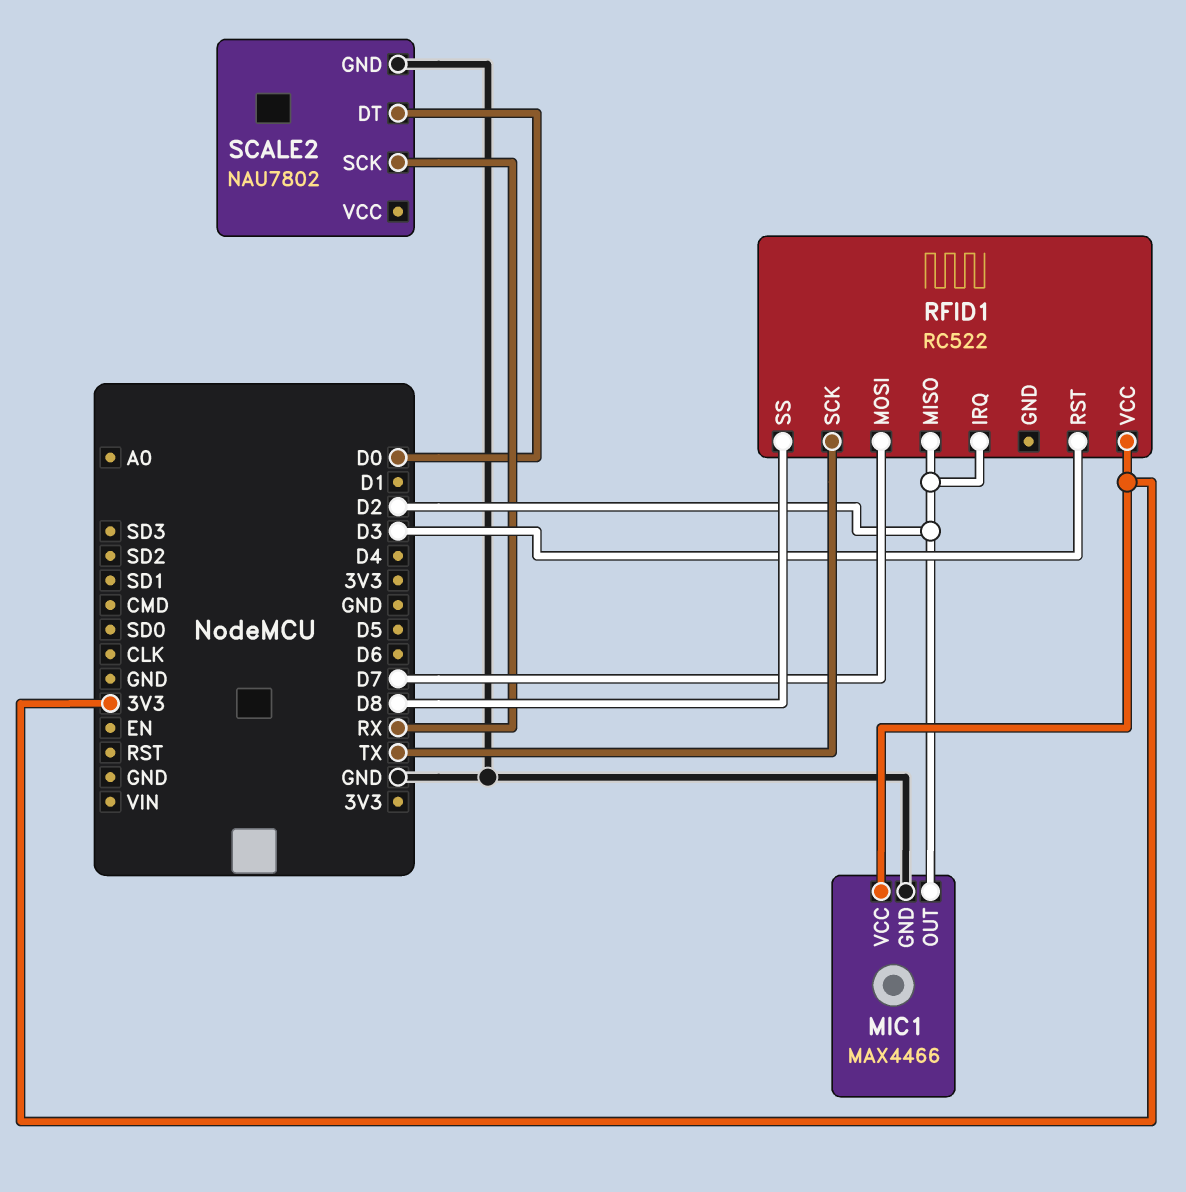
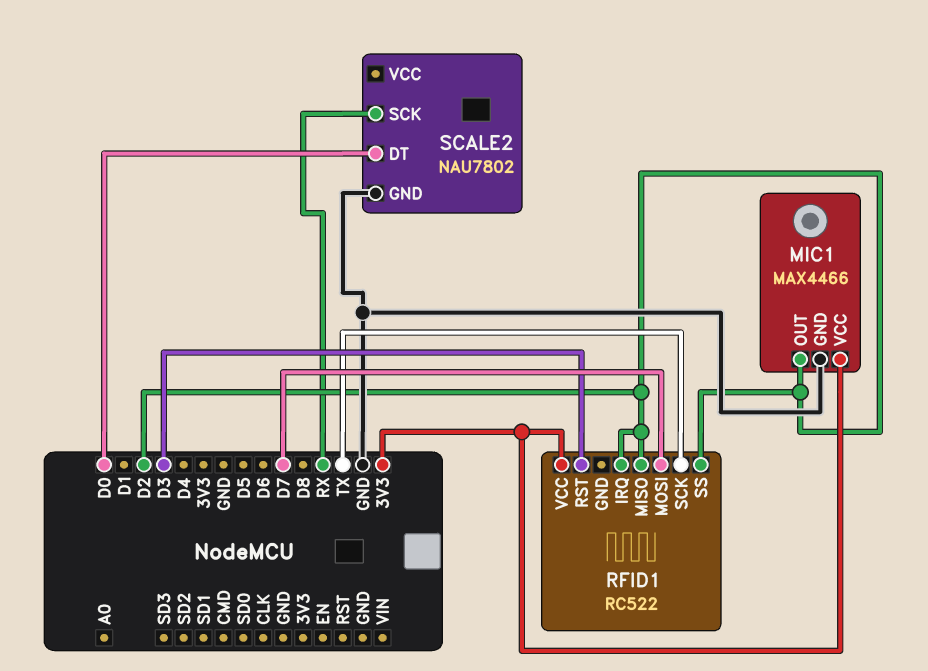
RFID1 pin SS: D8 -> D2

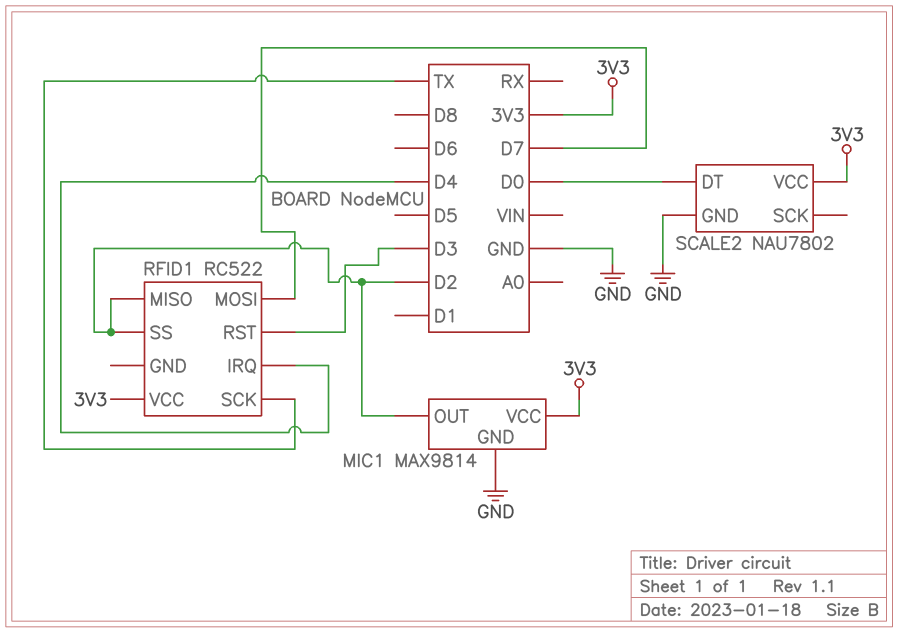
MIC1: MAX4466 -> MAX9814
RFID1 pin IRQ: D2 -> D4
SCALE2 pin SCK: RX -> none
SCALE2 pin VCC: none -> 3V3

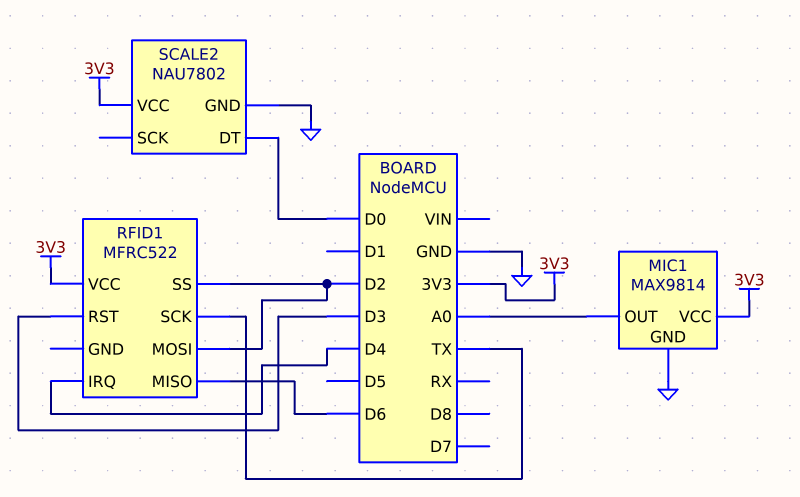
MIC1 pin OUT: D2 -> A0
RFID1: RC522 -> MFRC522
RFID1 pin MISO: D2 -> D6
RFID1 pin MOSI: D7 -> D2

